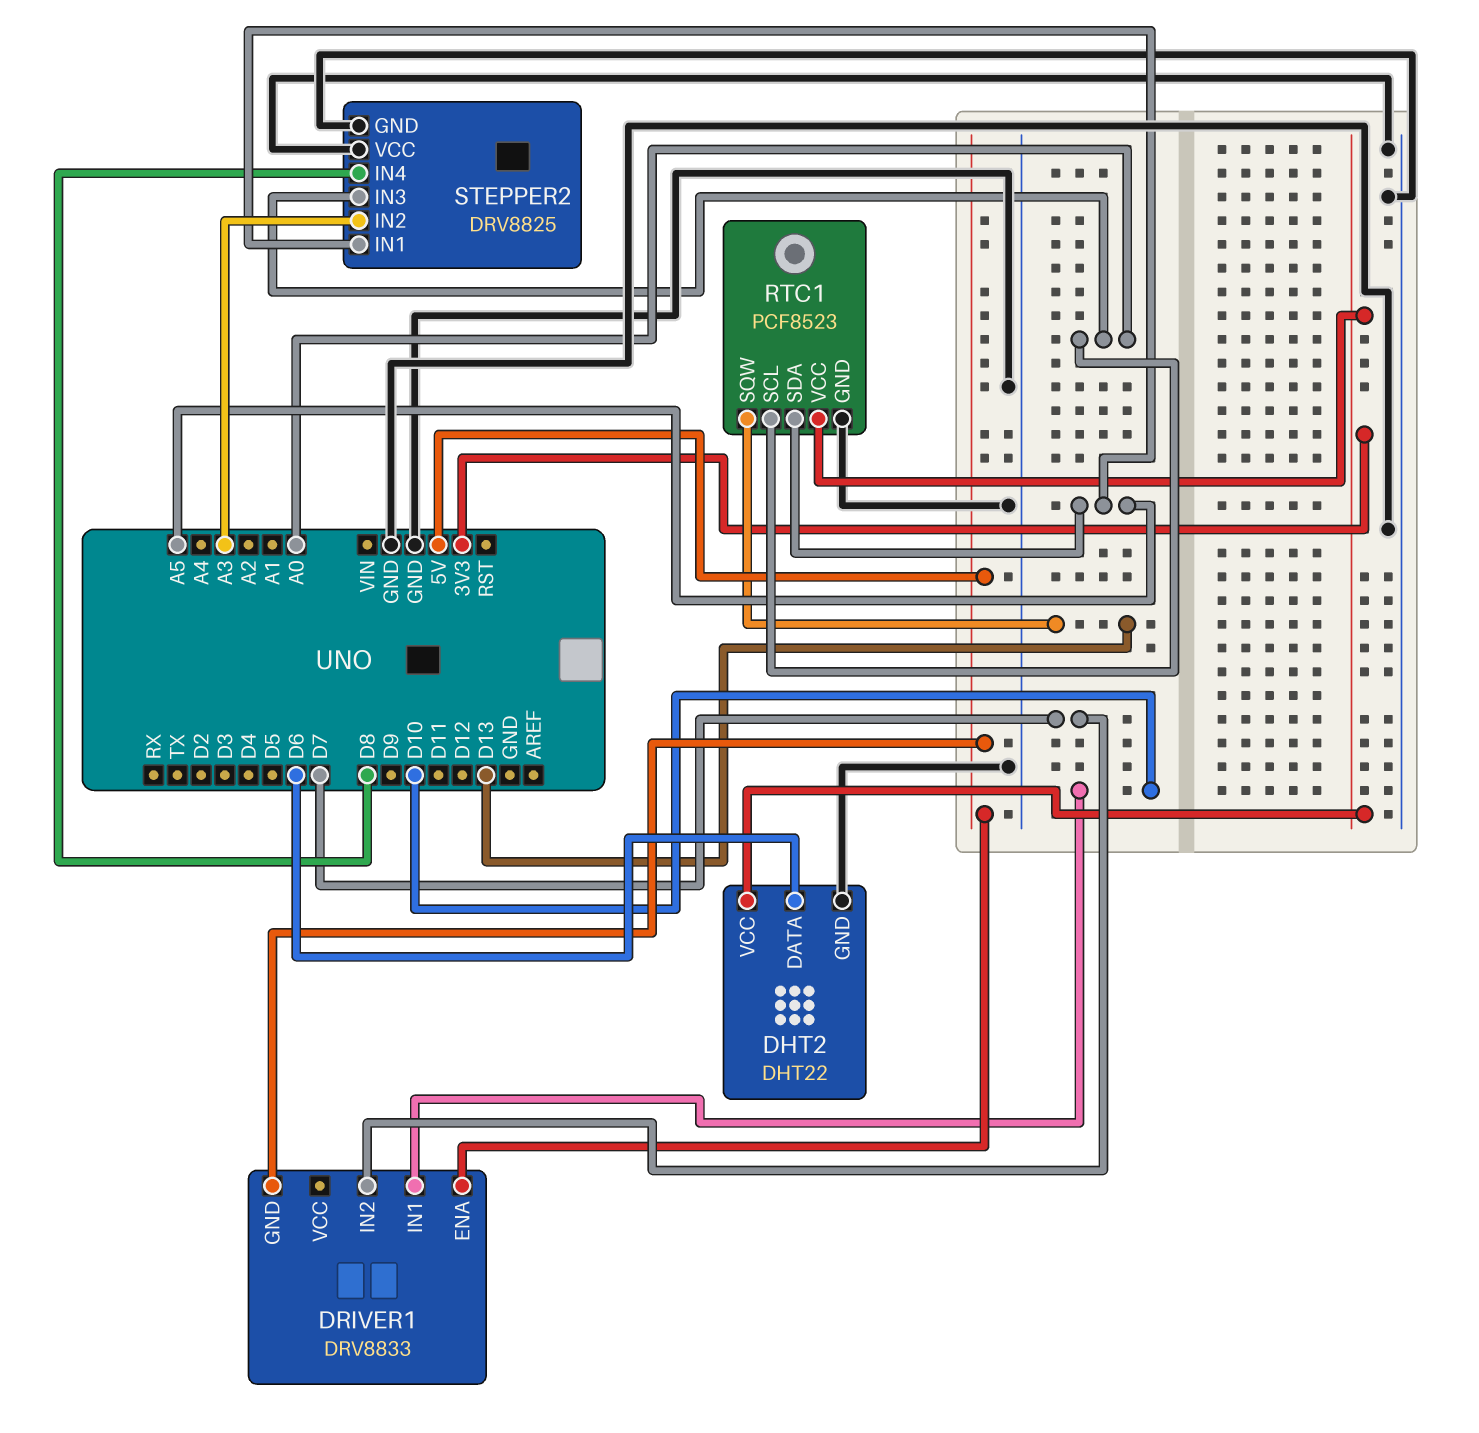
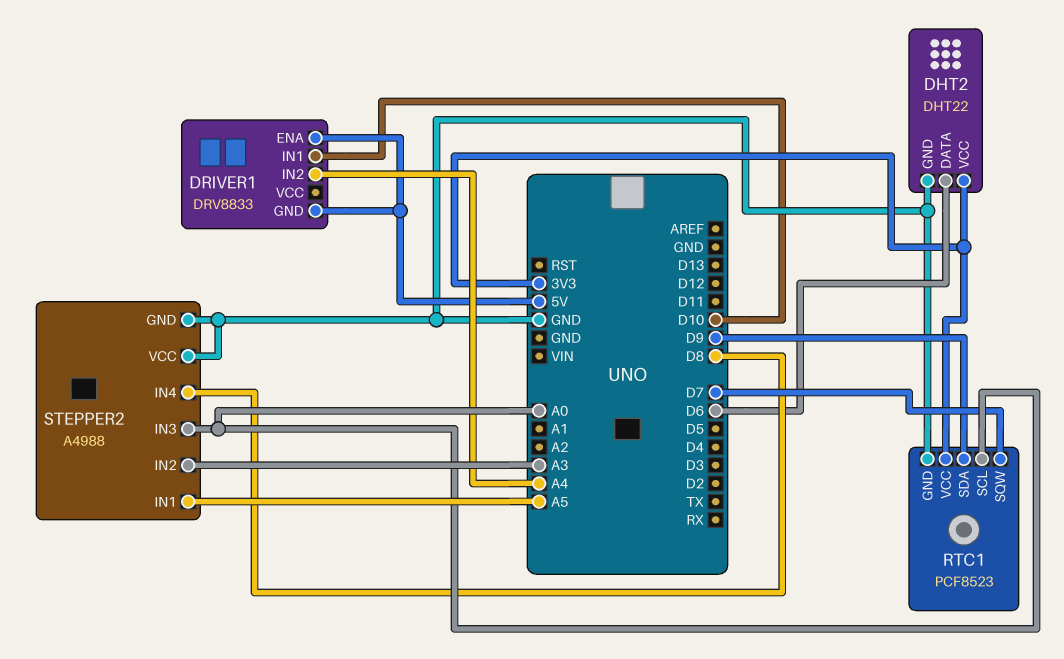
DRIVER1 pin IN2: D7 -> A4
RTC1 pin SDA: A5 -> D9
RTC1 pin SQW: D13 -> D7
STEPPER2: DRV8825 -> A4988

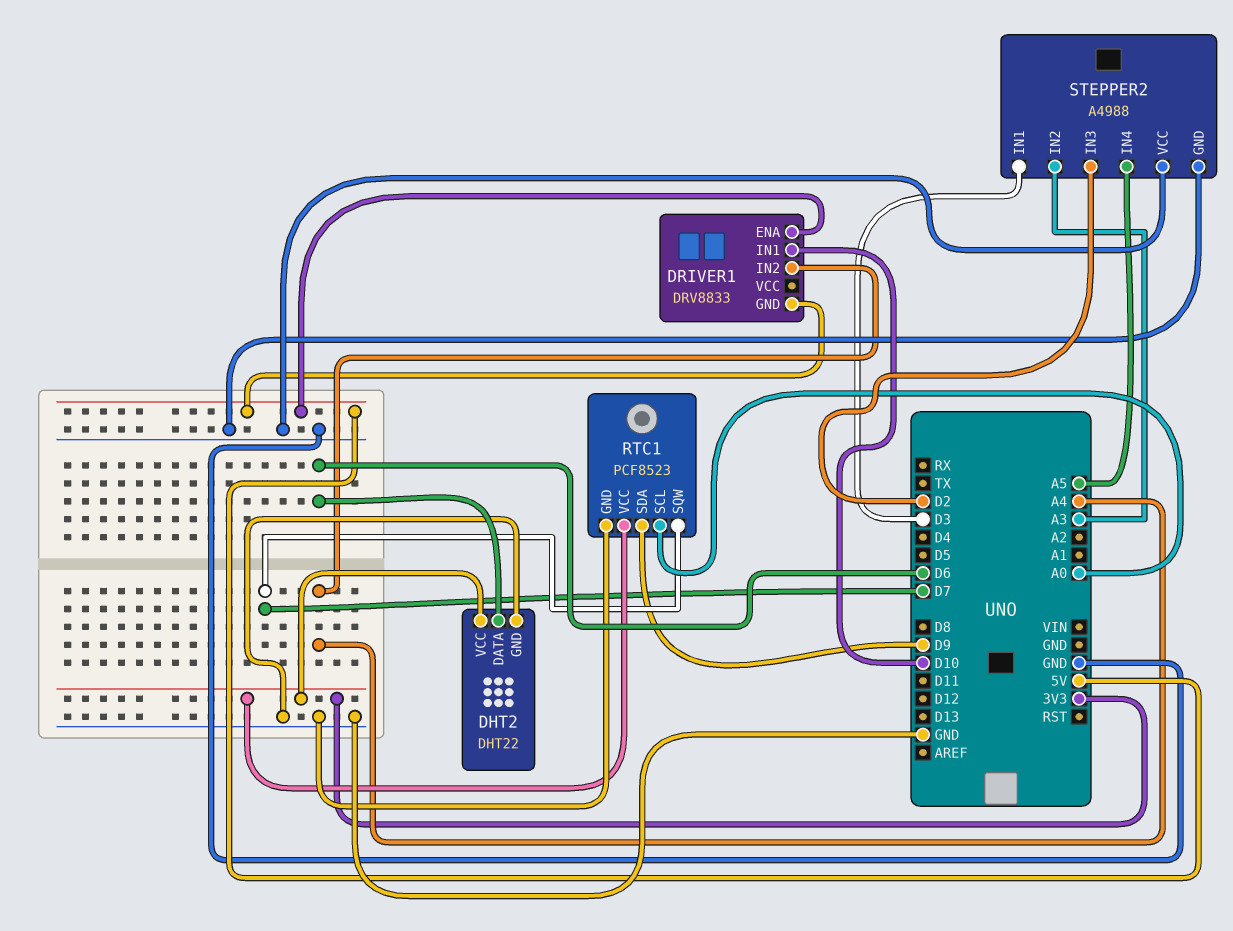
STEPPER2 pin IN1: A5 -> D3
STEPPER2 pin IN3: A0 -> D2
STEPPER2 pin IN4: D8 -> A5

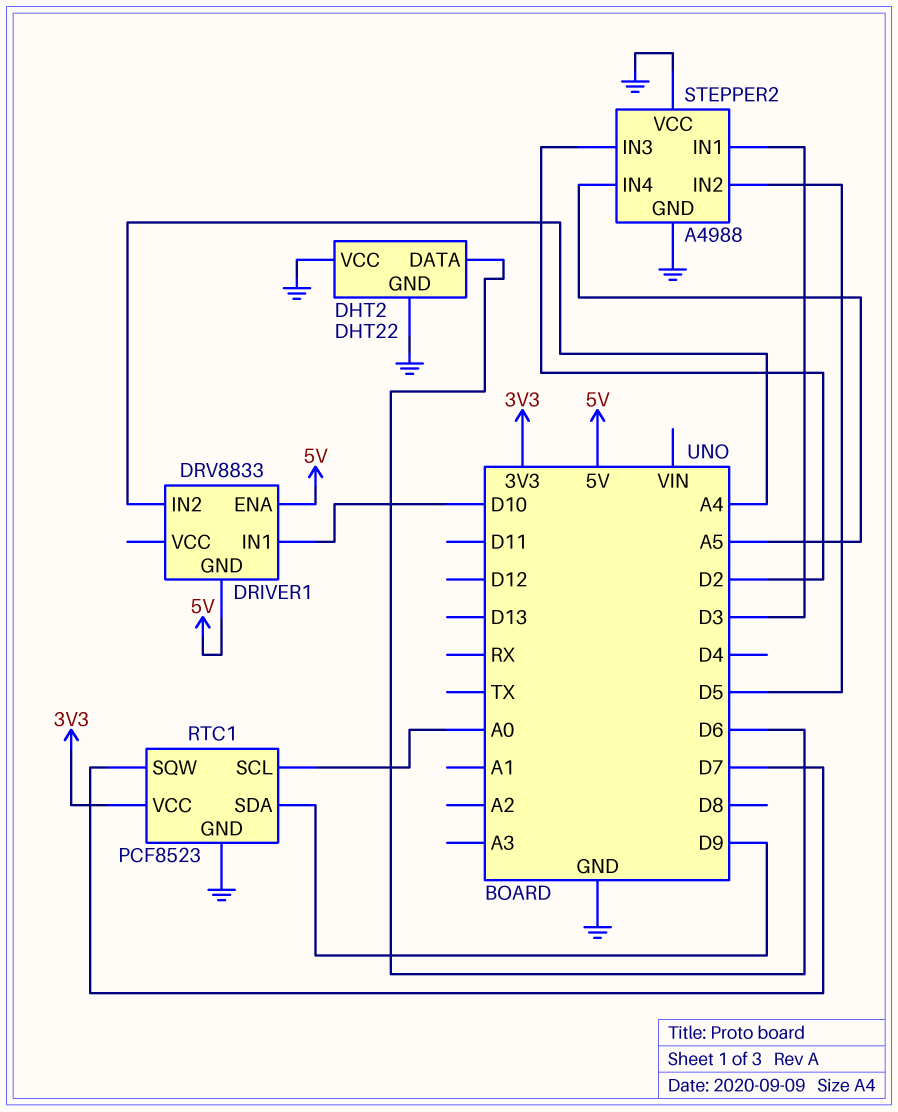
DHT2 pin VCC: 3V3 -> GND
STEPPER2 pin IN2: A3 -> D5

